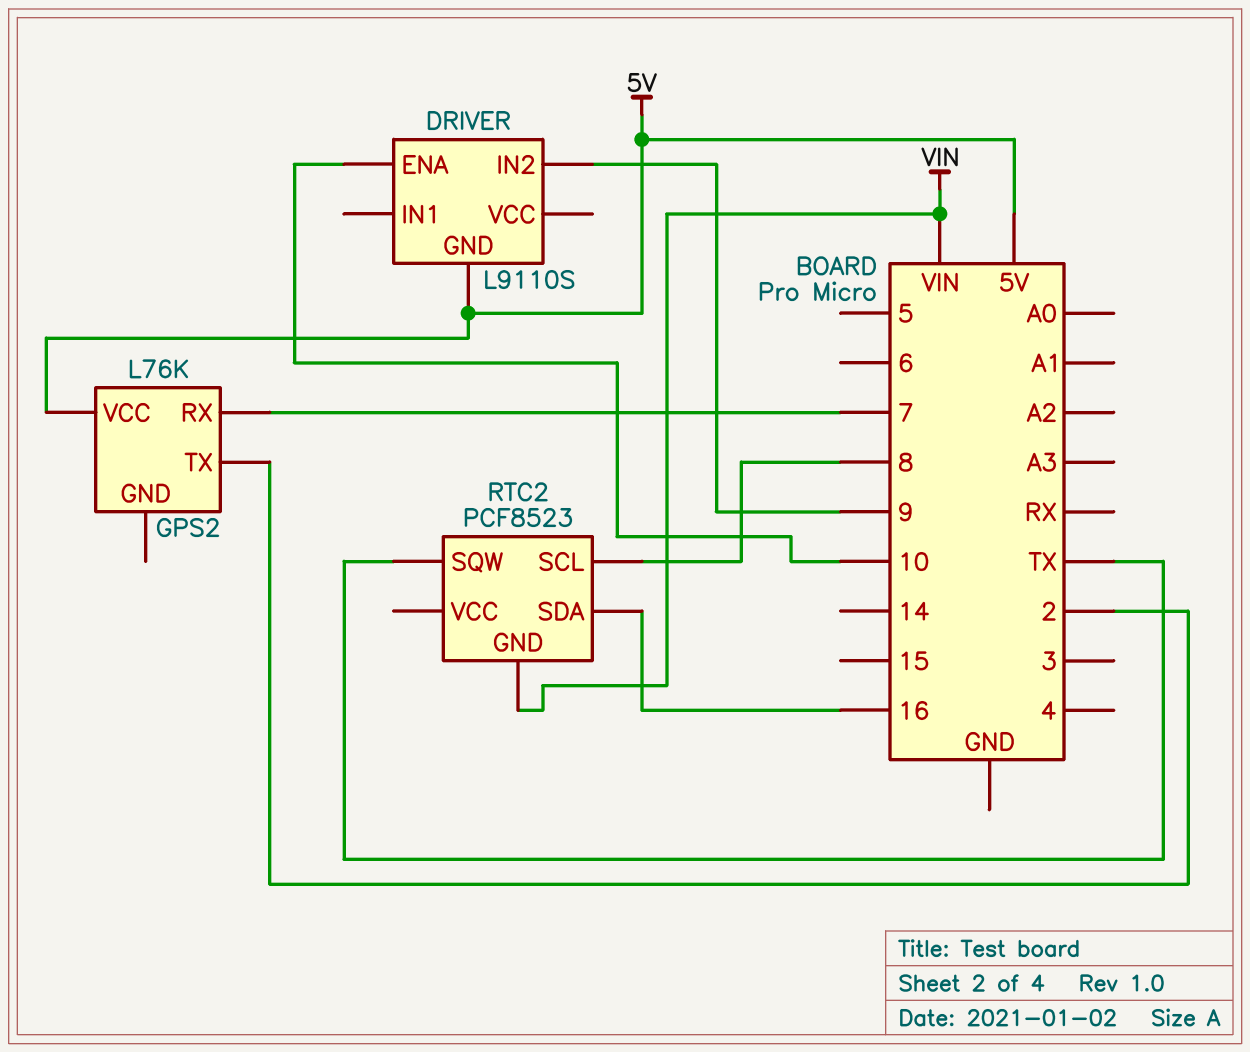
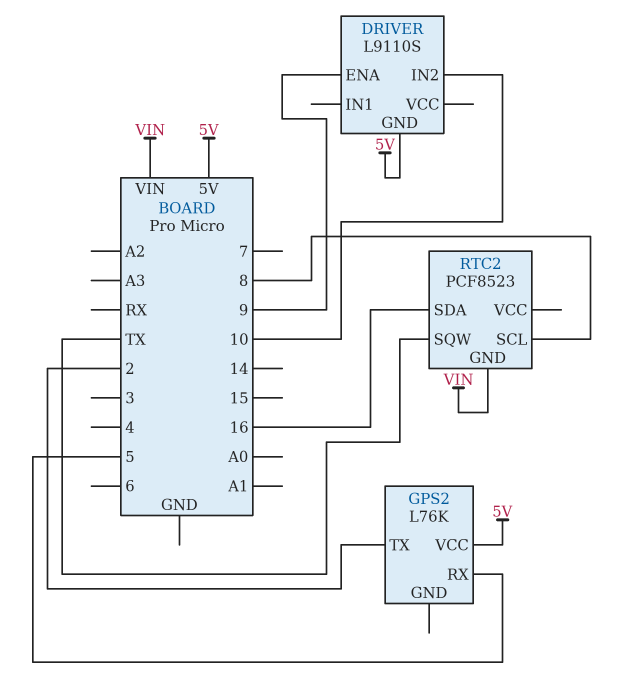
DRIVER pin ENA: 10 -> 9
DRIVER pin IN2: 9 -> 10
GPS2 pin RX: 7 -> 5

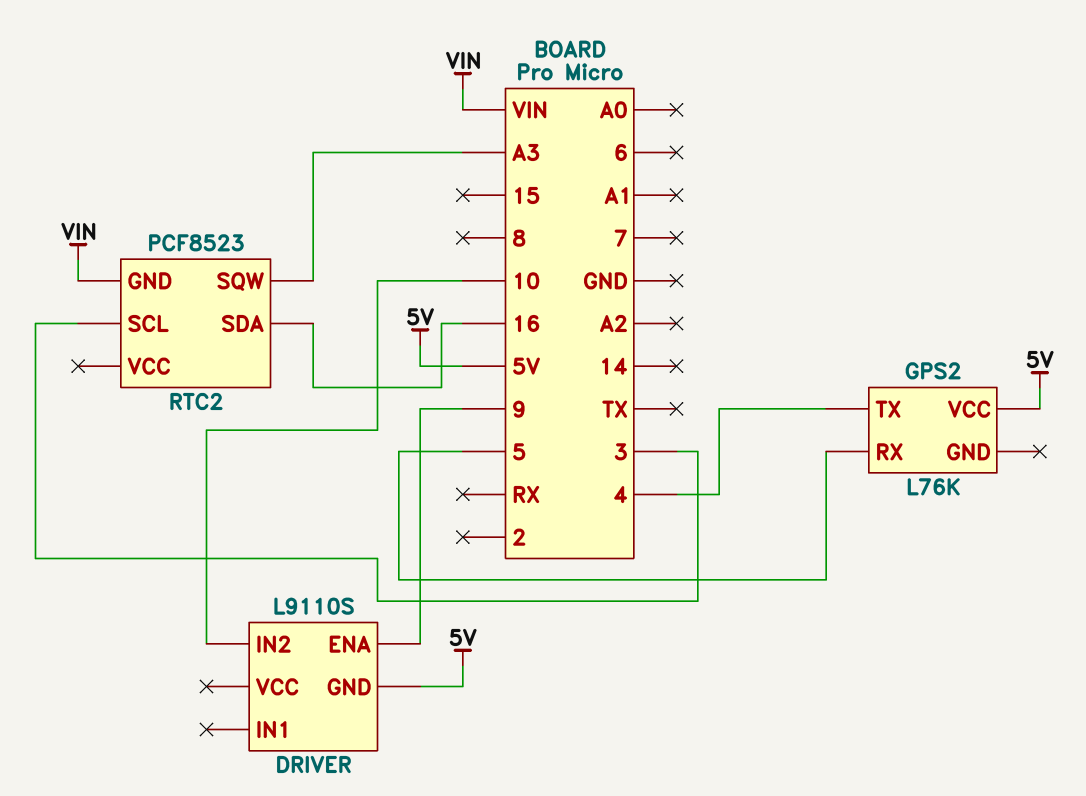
GPS2 pin TX: 2 -> 4
RTC2 pin SCL: 8 -> 3
RTC2 pin SQW: TX -> A3

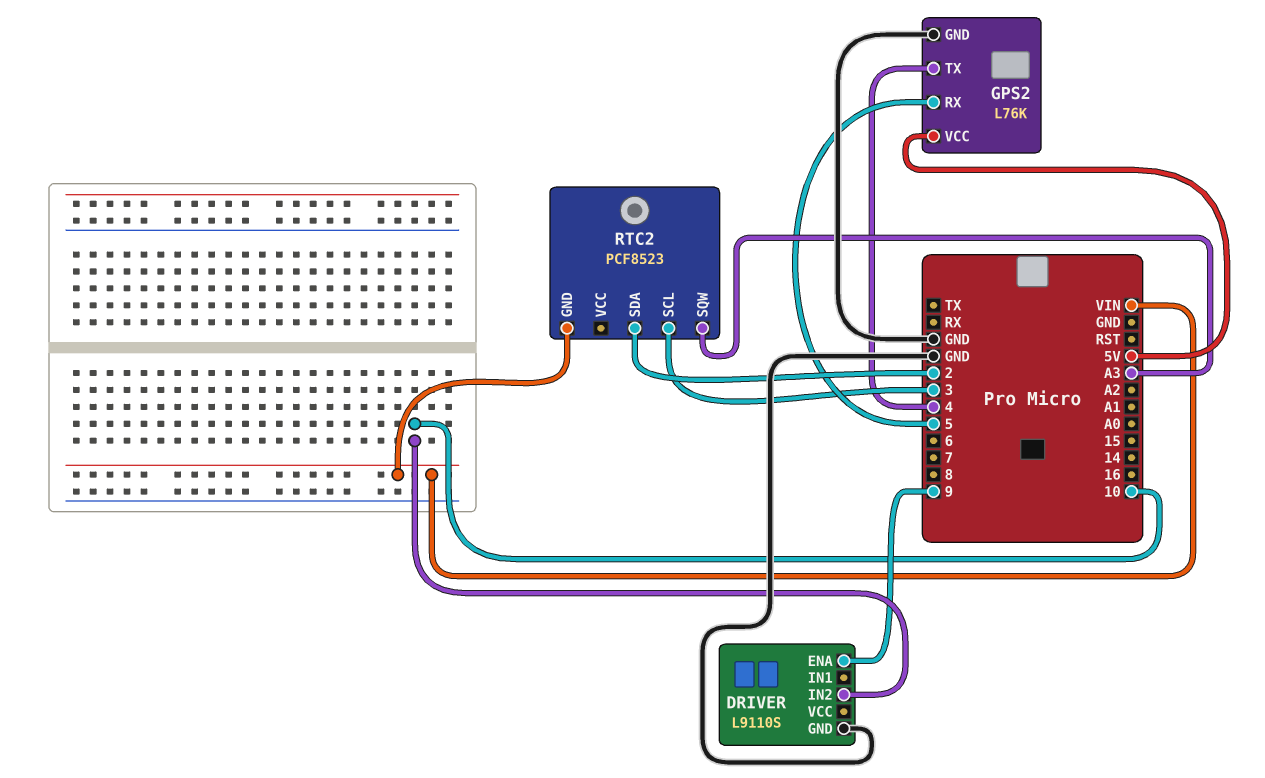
DRIVER pin GND: 5V -> GND
GPS2 pin GND: none -> GND
RTC2 pin SDA: 16 -> 2

